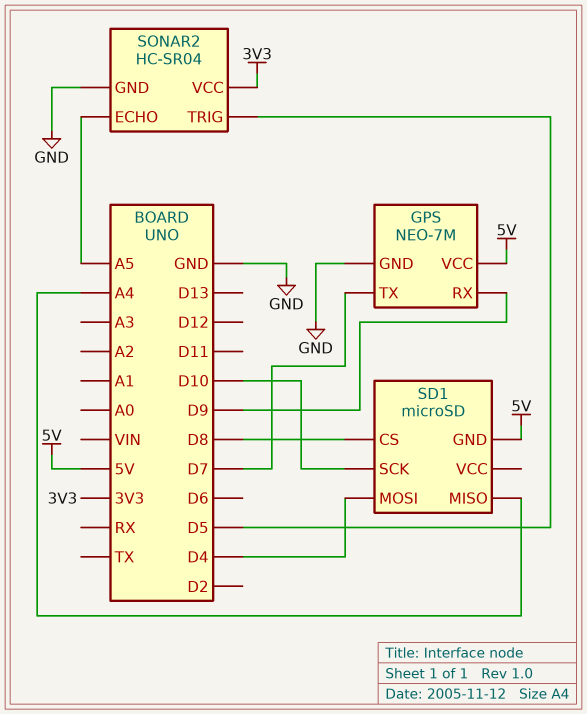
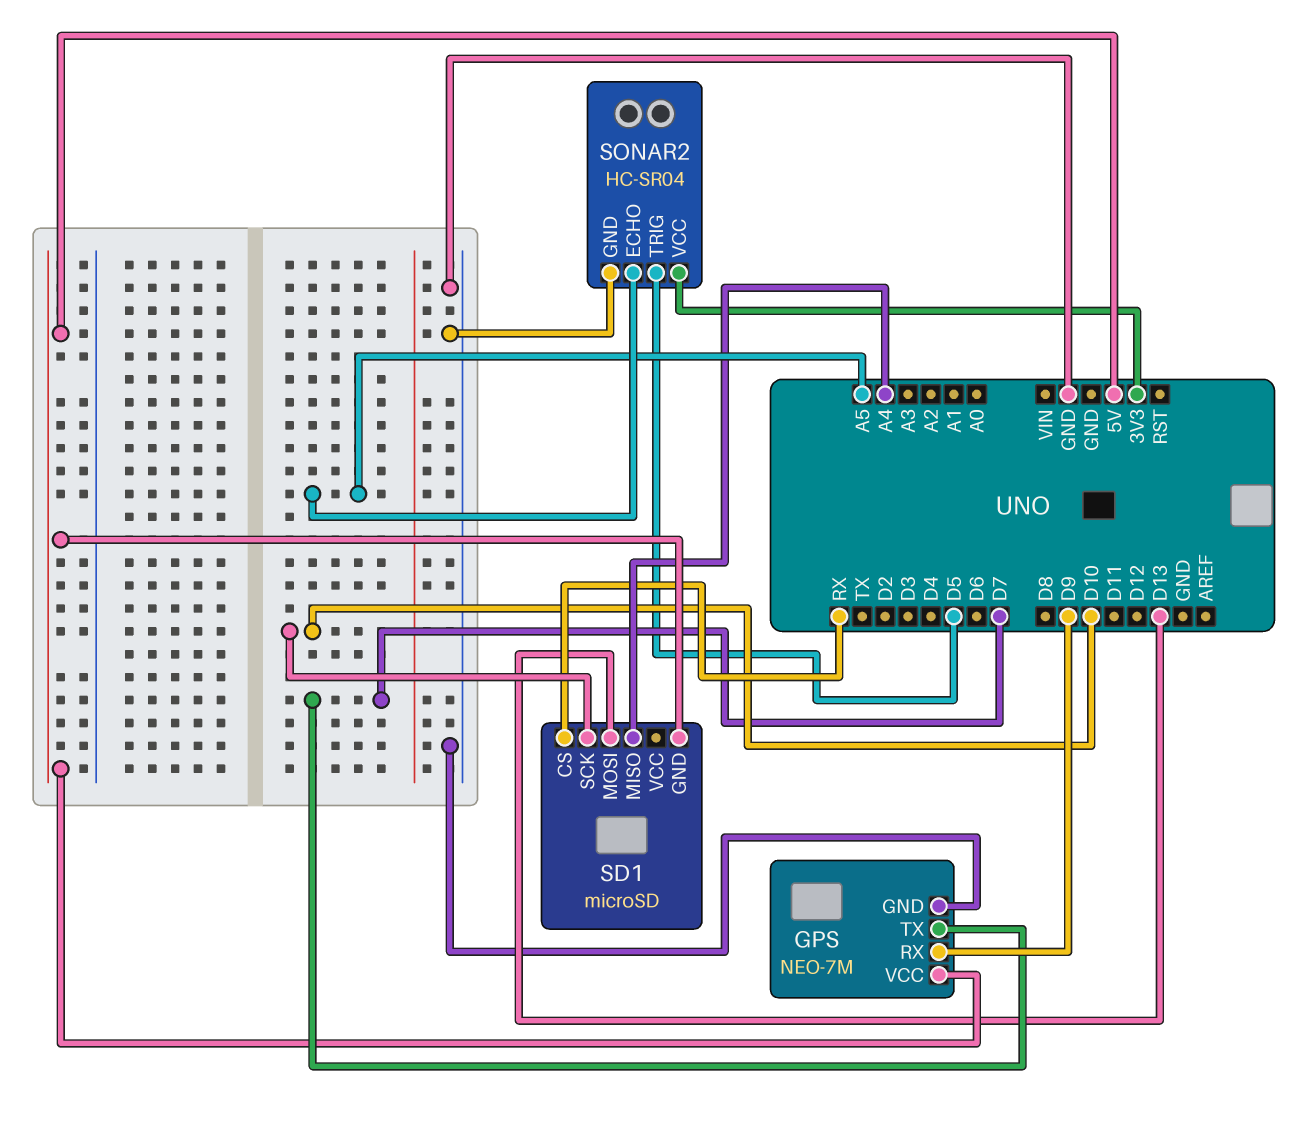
SD1 pin CS: D8 -> RX
SD1 pin MOSI: D4 -> D13

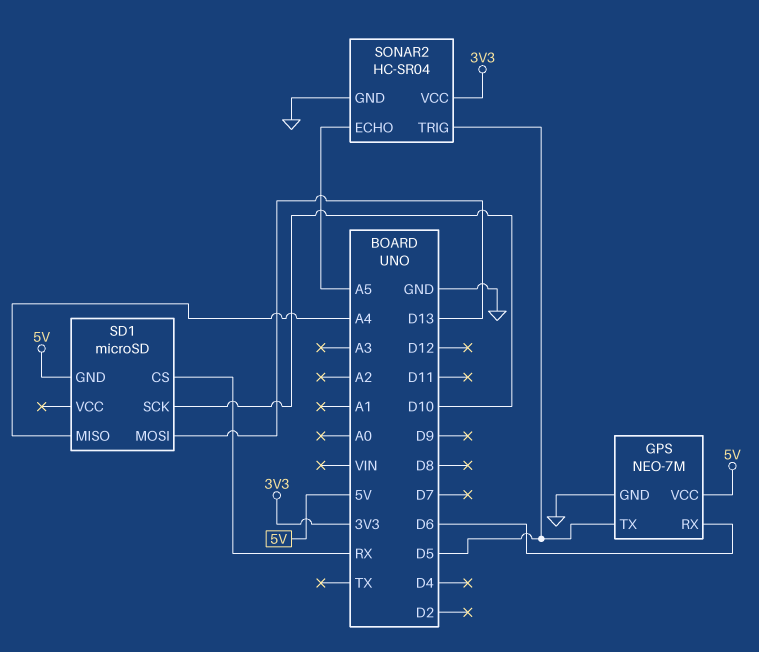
GPS pin RX: D9 -> D6
GPS pin TX: D7 -> D5

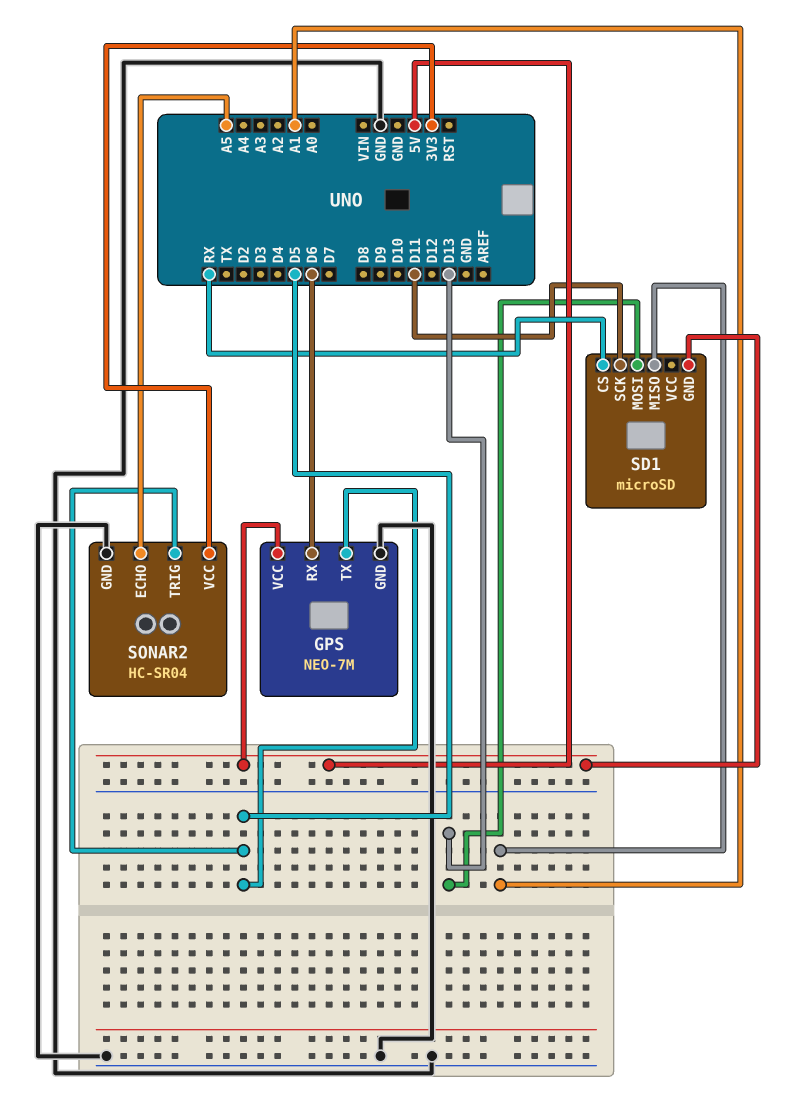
SD1 pin MISO: A4 -> A1
SD1 pin SCK: D10 -> D11

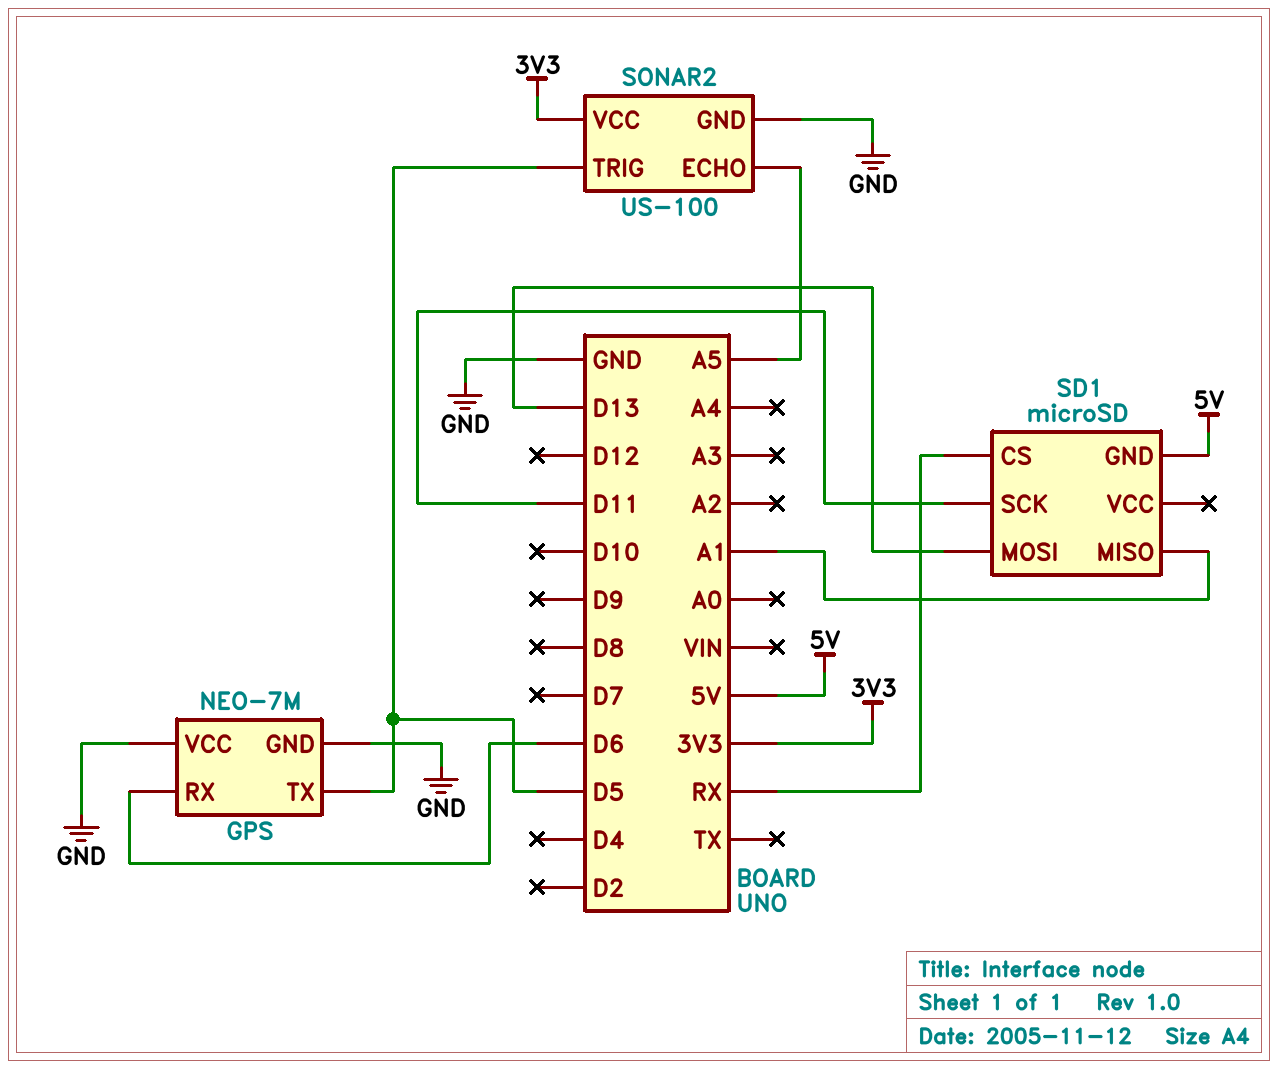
GPS pin VCC: 5V -> GND
SONAR2: HC-SR04 -> US-100

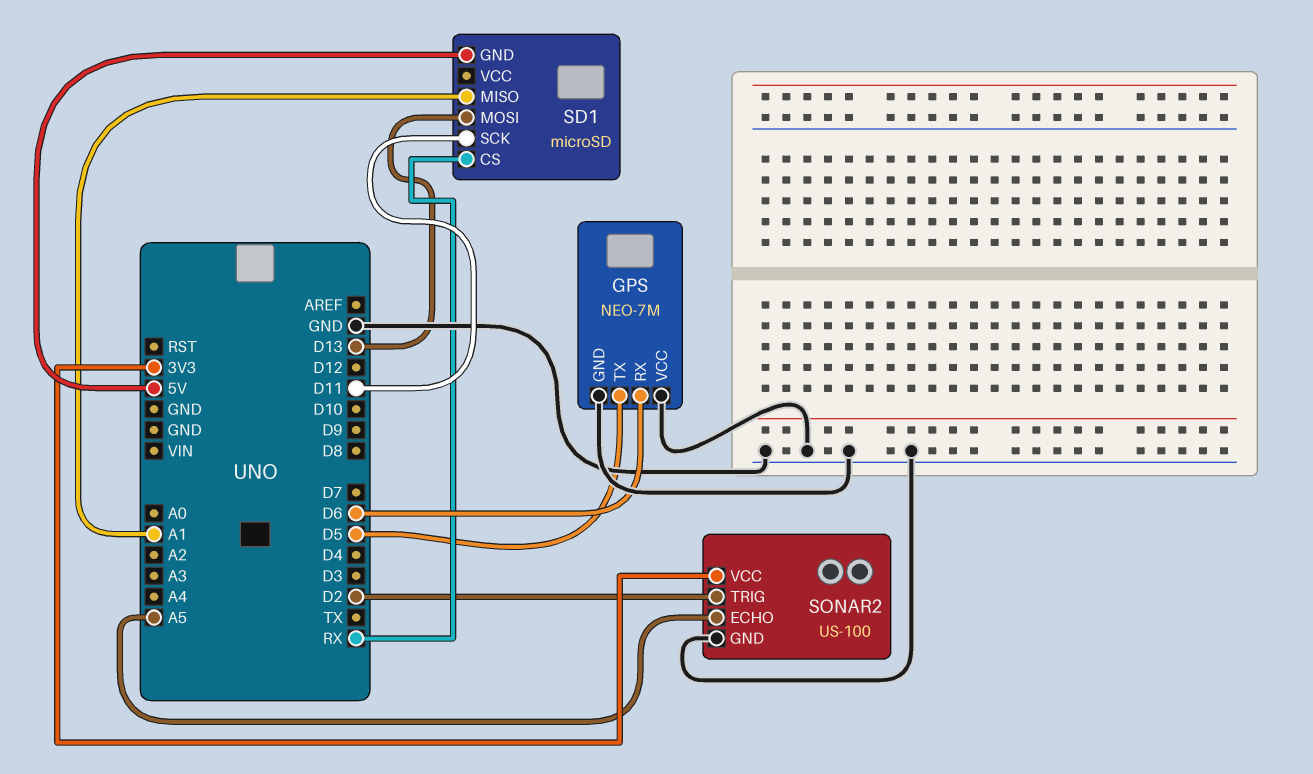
SONAR2 pin TRIG: D5 -> D2

